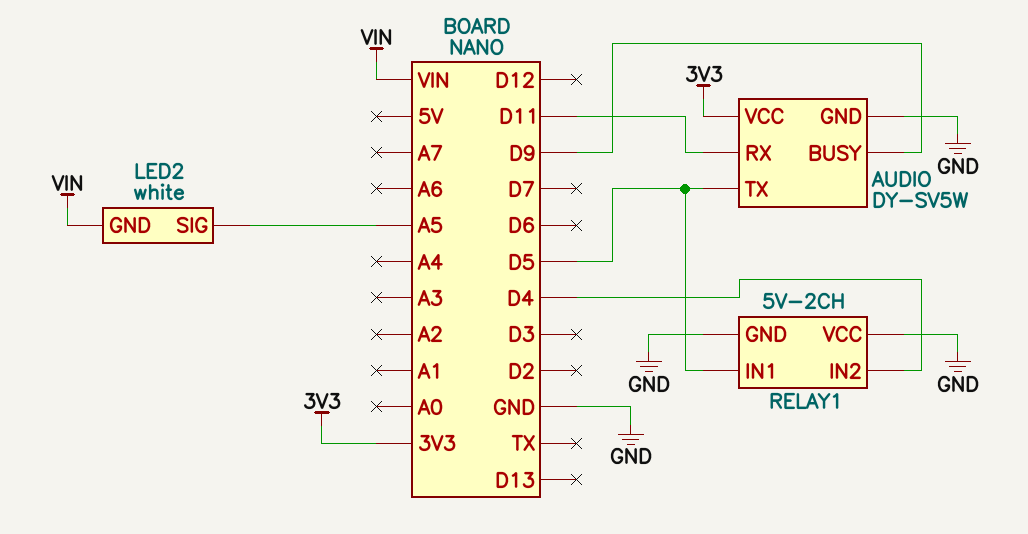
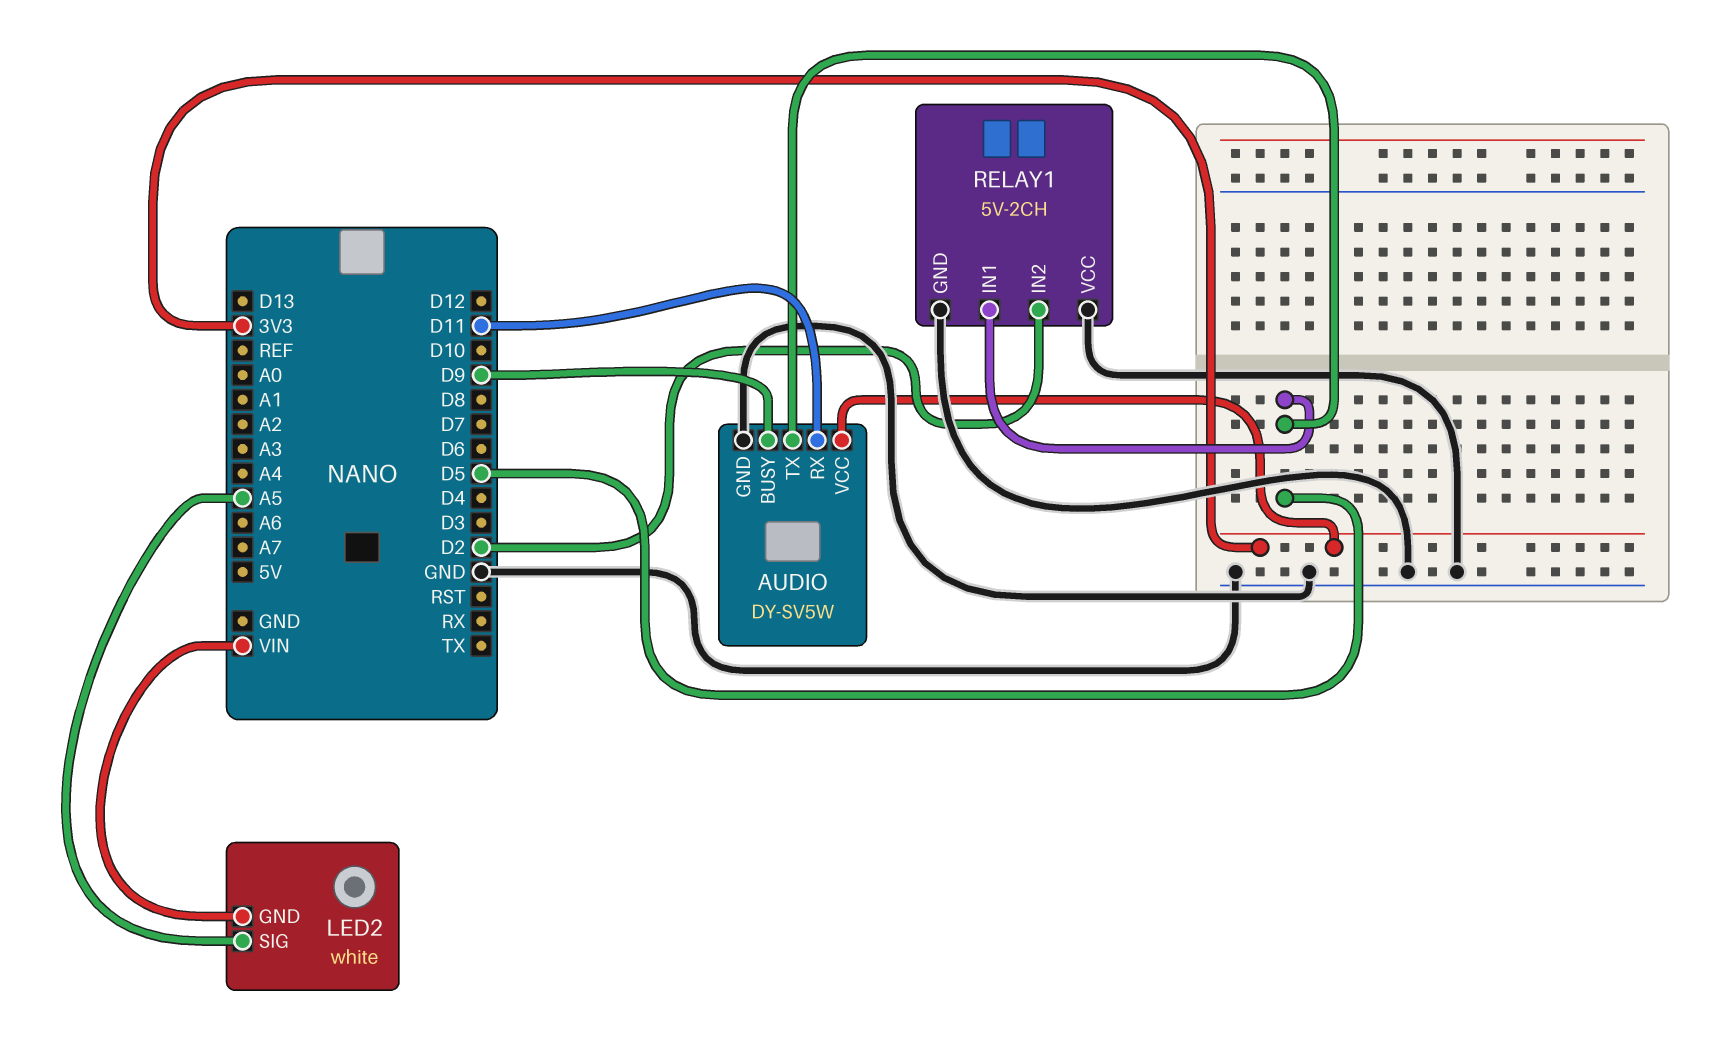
RELAY1 pin IN2: D4 -> D2

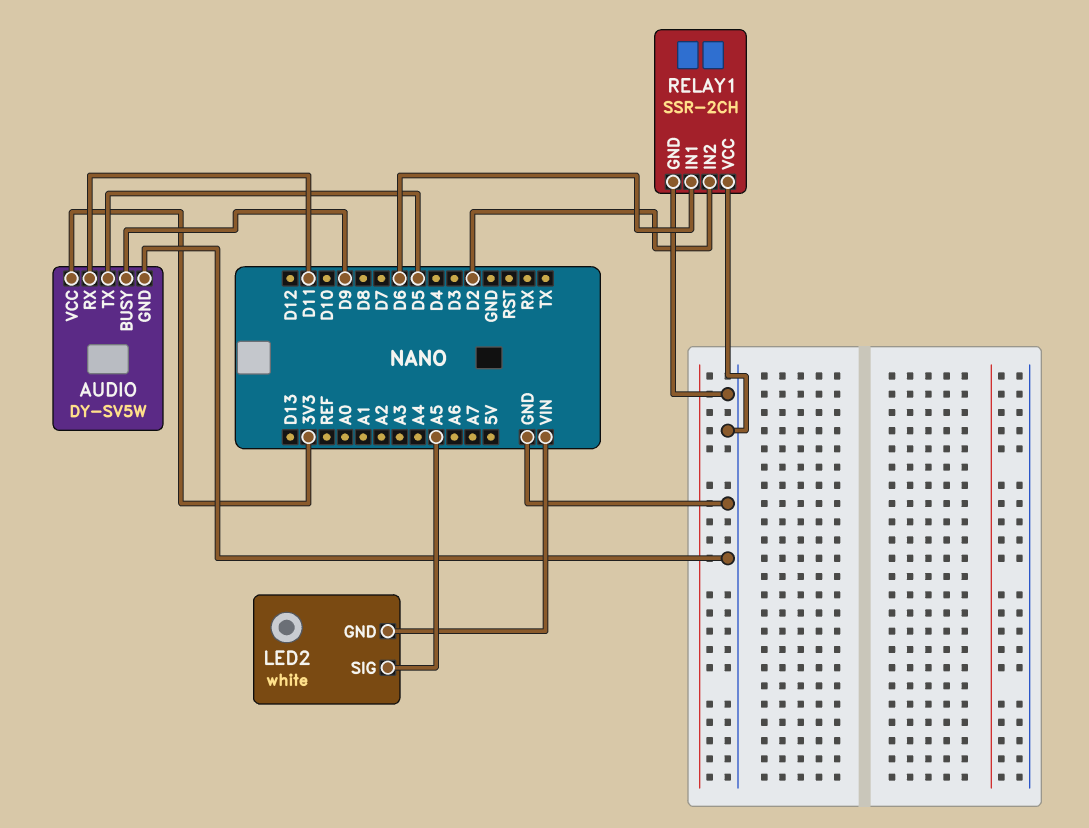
RELAY1: 5V-2CH -> SSR-2CH
RELAY1 pin IN1: D5 -> D6

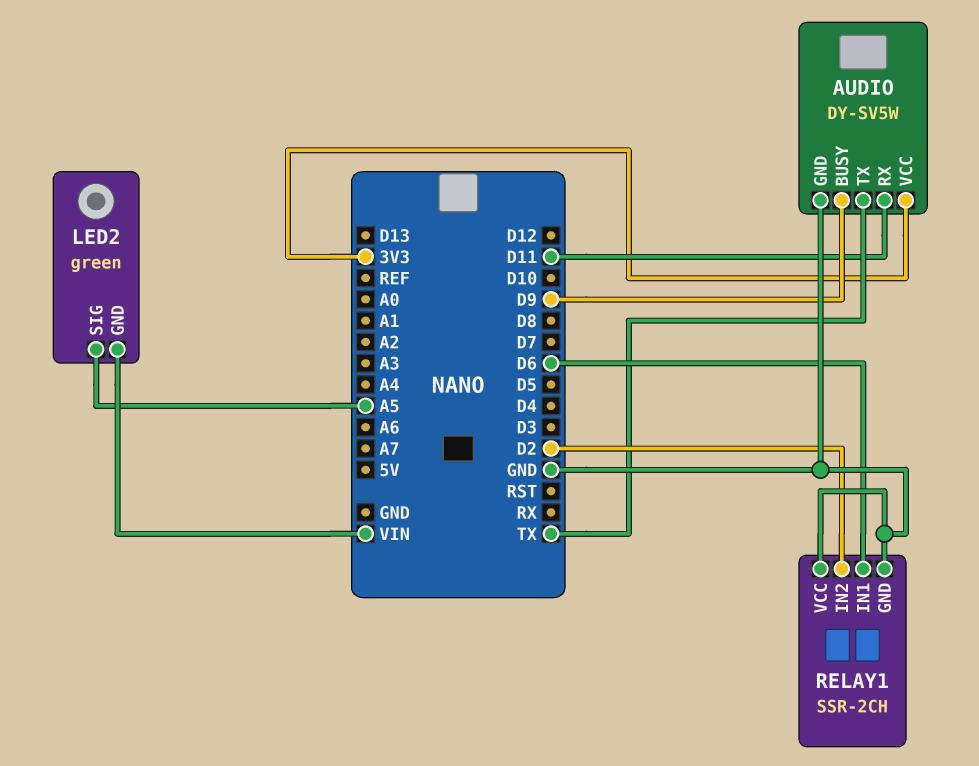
AUDIO pin TX: D5 -> TX
LED2: white -> green

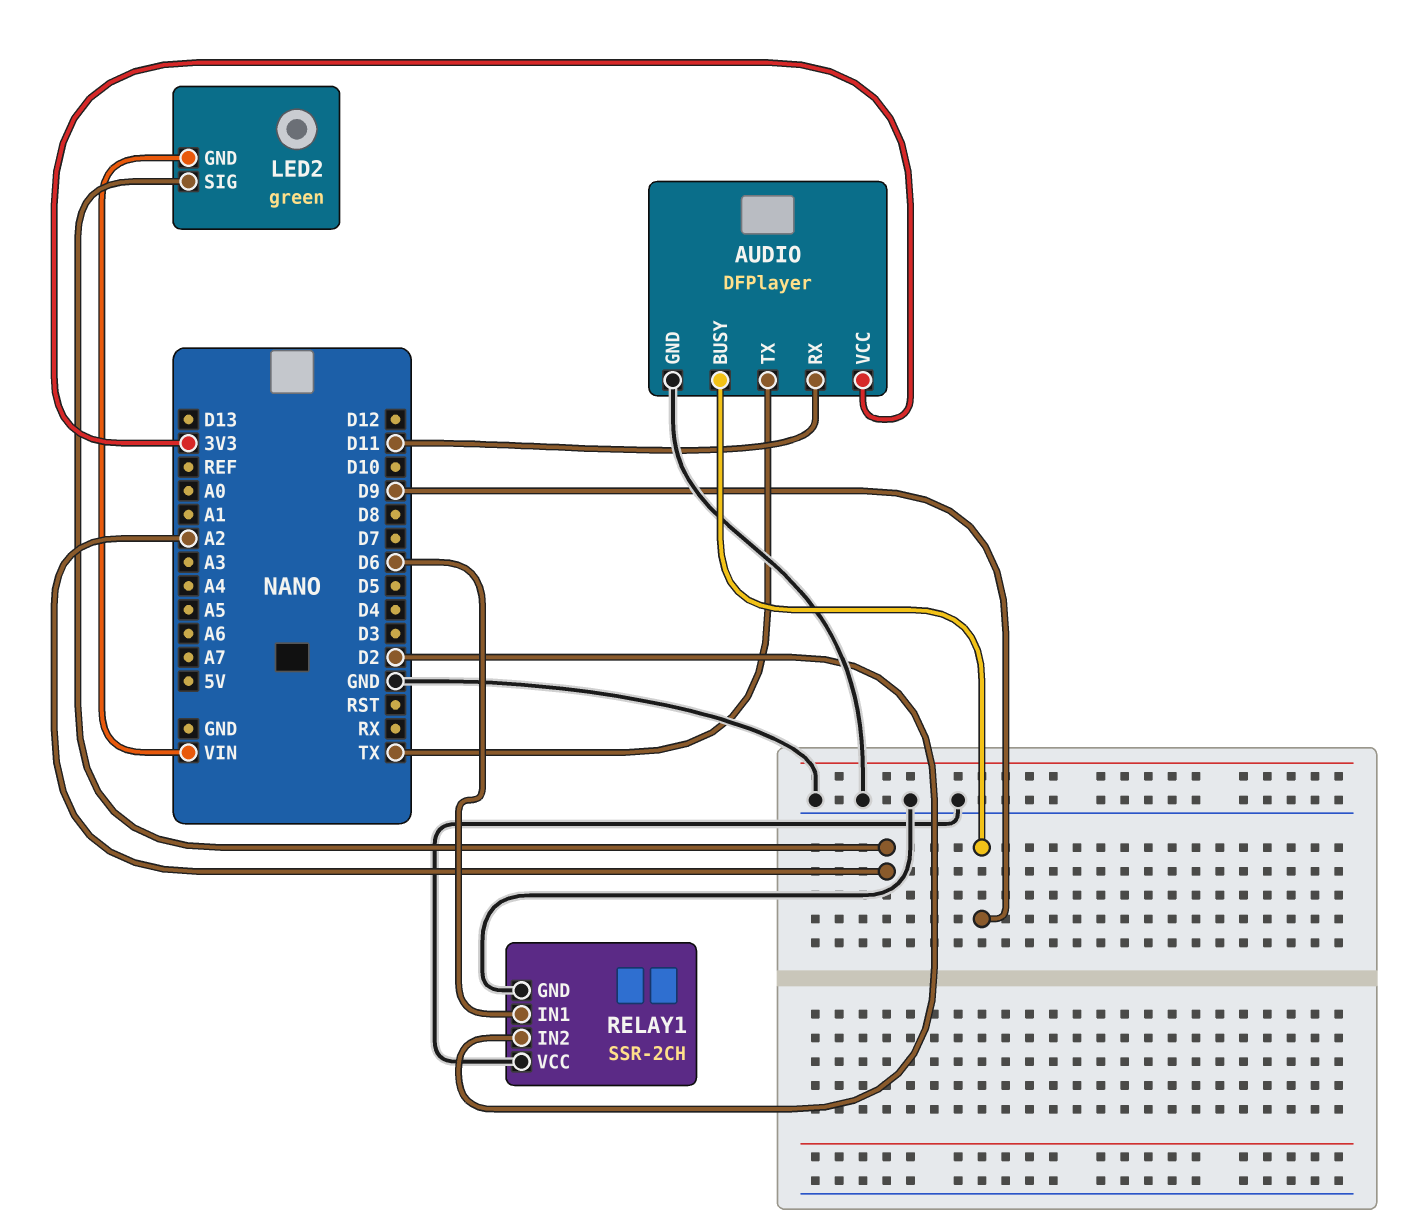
AUDIO: DY-SV5W -> DFPlayer
LED2 pin SIG: A5 -> A2

